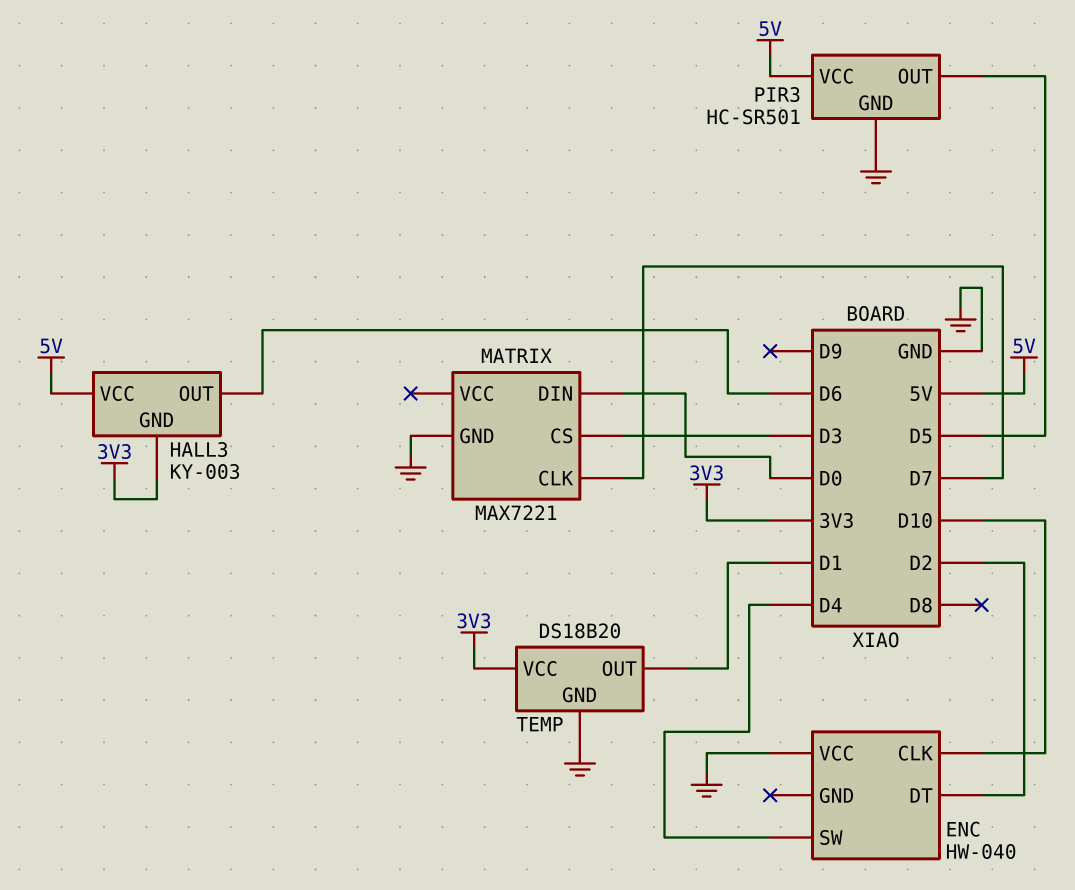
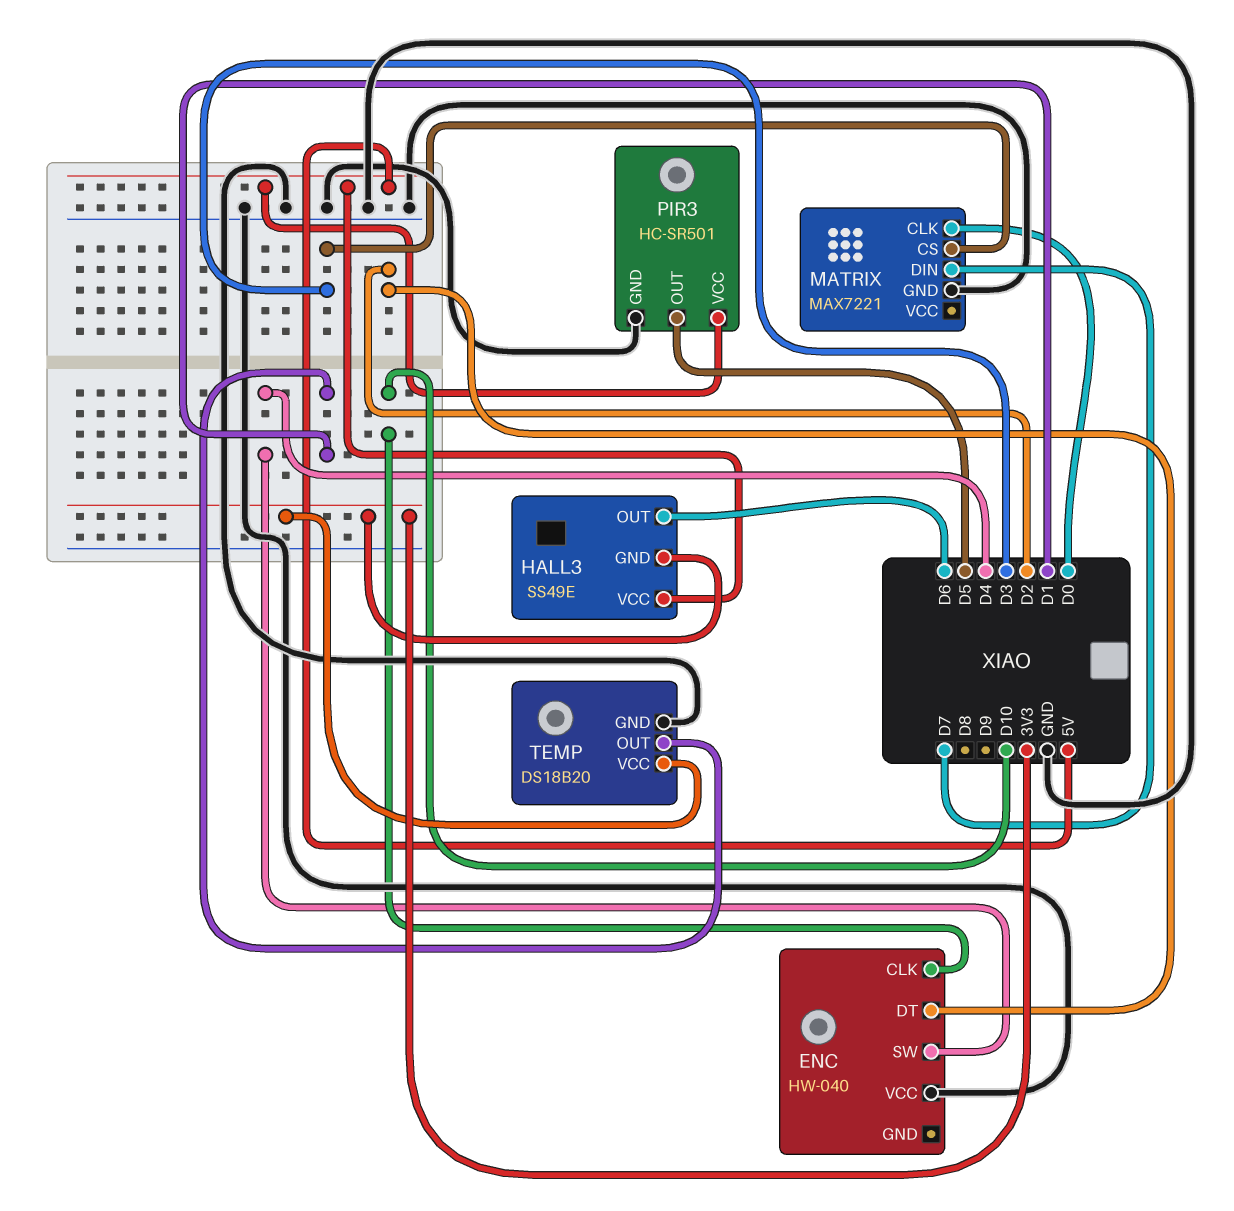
HALL3: KY-003 -> SS49E
MATRIX pin CLK: D7 -> D0
MATRIX pin DIN: D0 -> D7

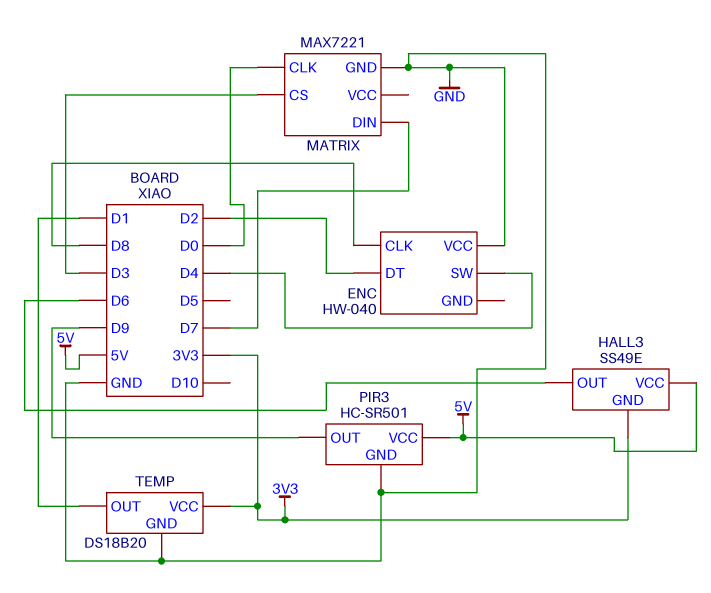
ENC pin CLK: D10 -> D8
PIR3 pin OUT: D5 -> D9

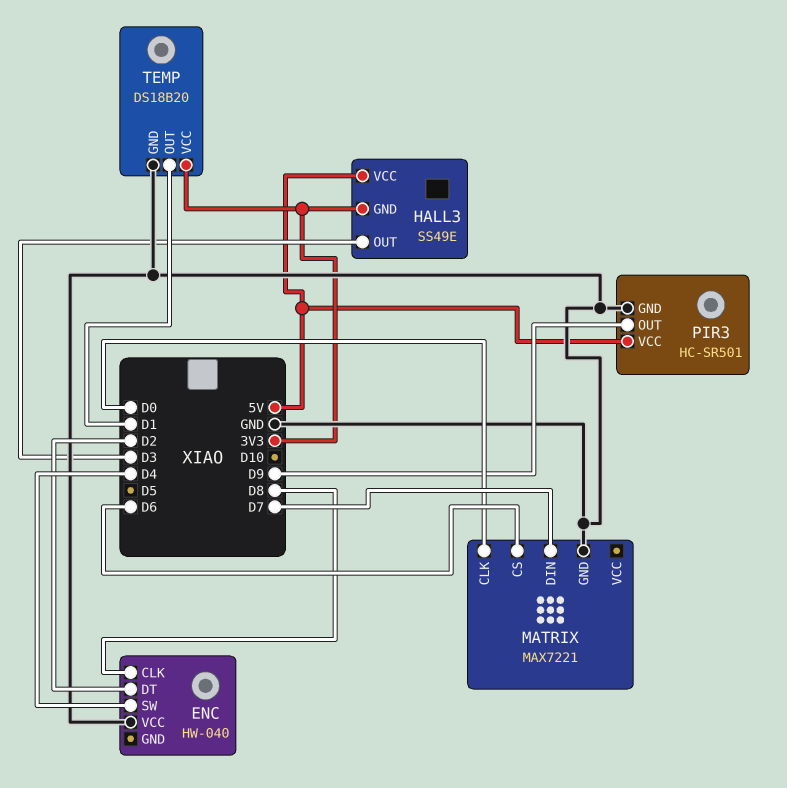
HALL3 pin OUT: D6 -> D3
MATRIX pin CS: D3 -> D6

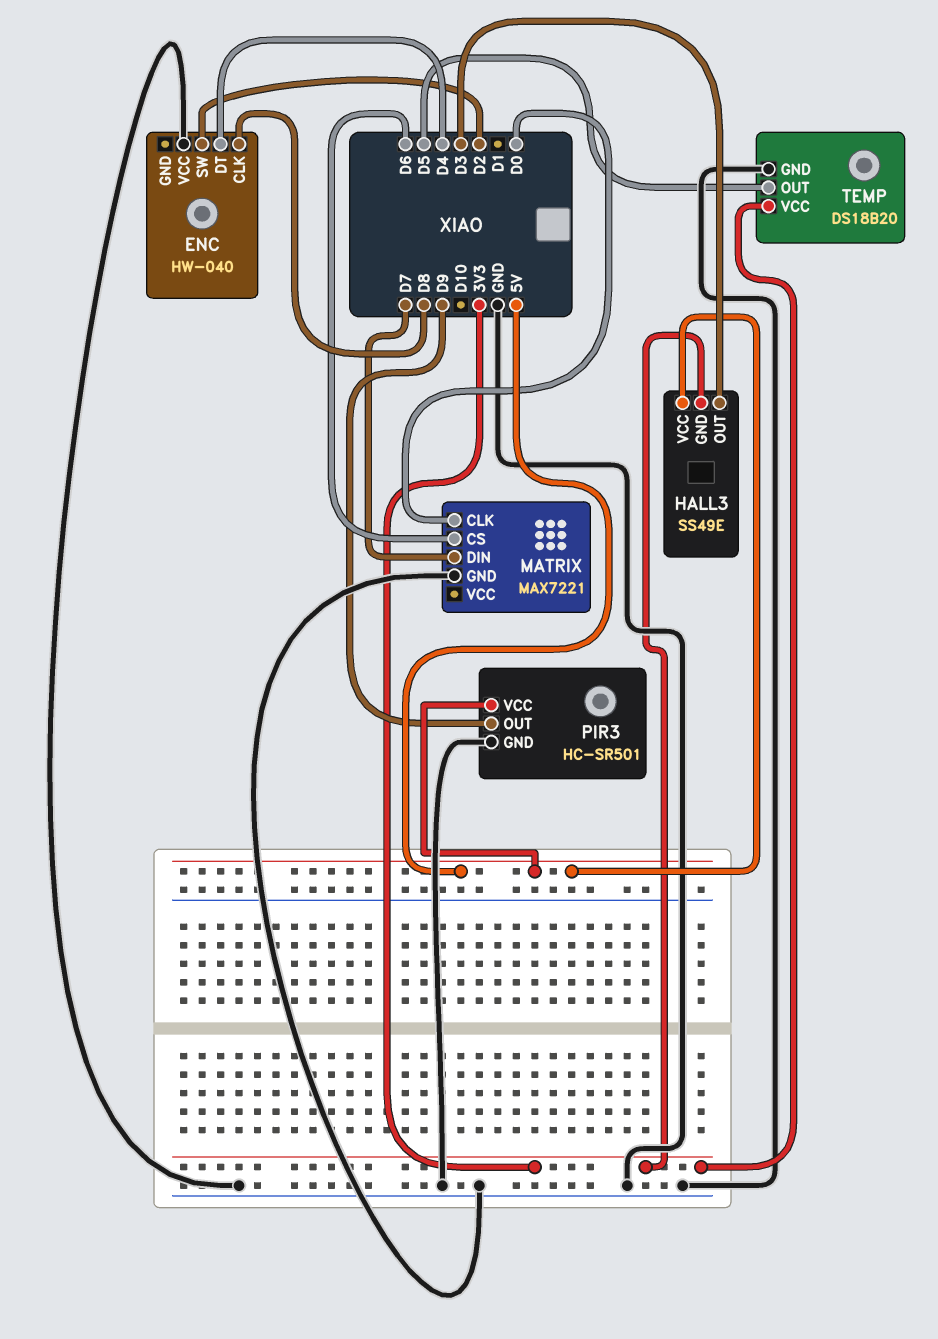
ENC pin DT: D2 -> D4
ENC pin SW: D4 -> D2
TEMP pin OUT: D1 -> D5

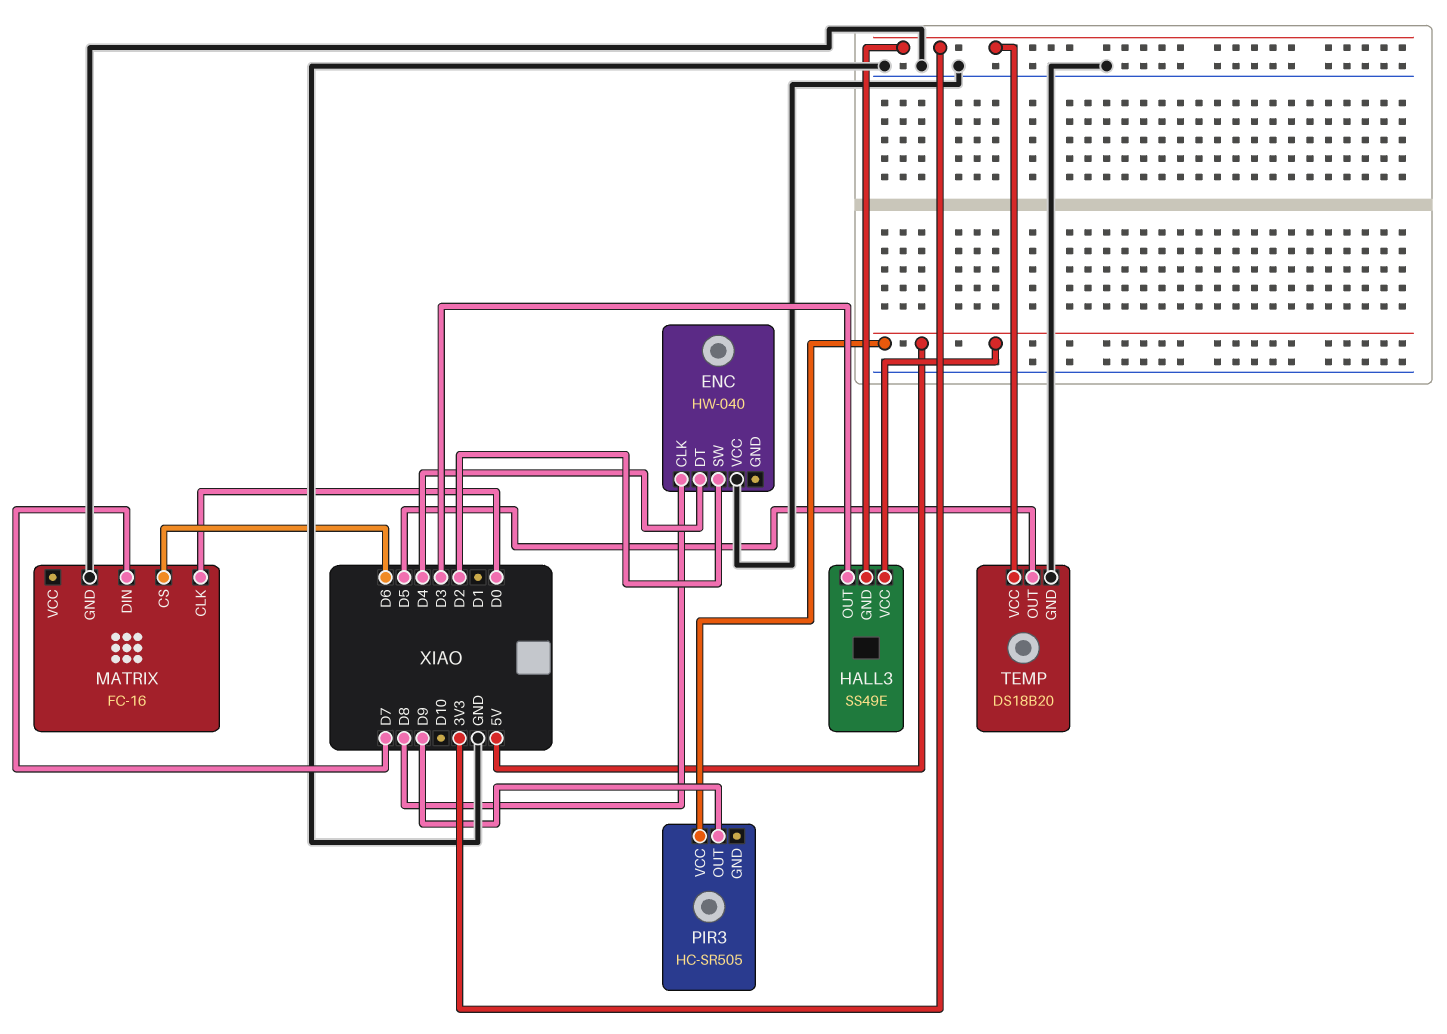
MATRIX: MAX7221 -> FC-16
PIR3: HC-SR501 -> HC-SR505
PIR3 pin GND: GND -> none

